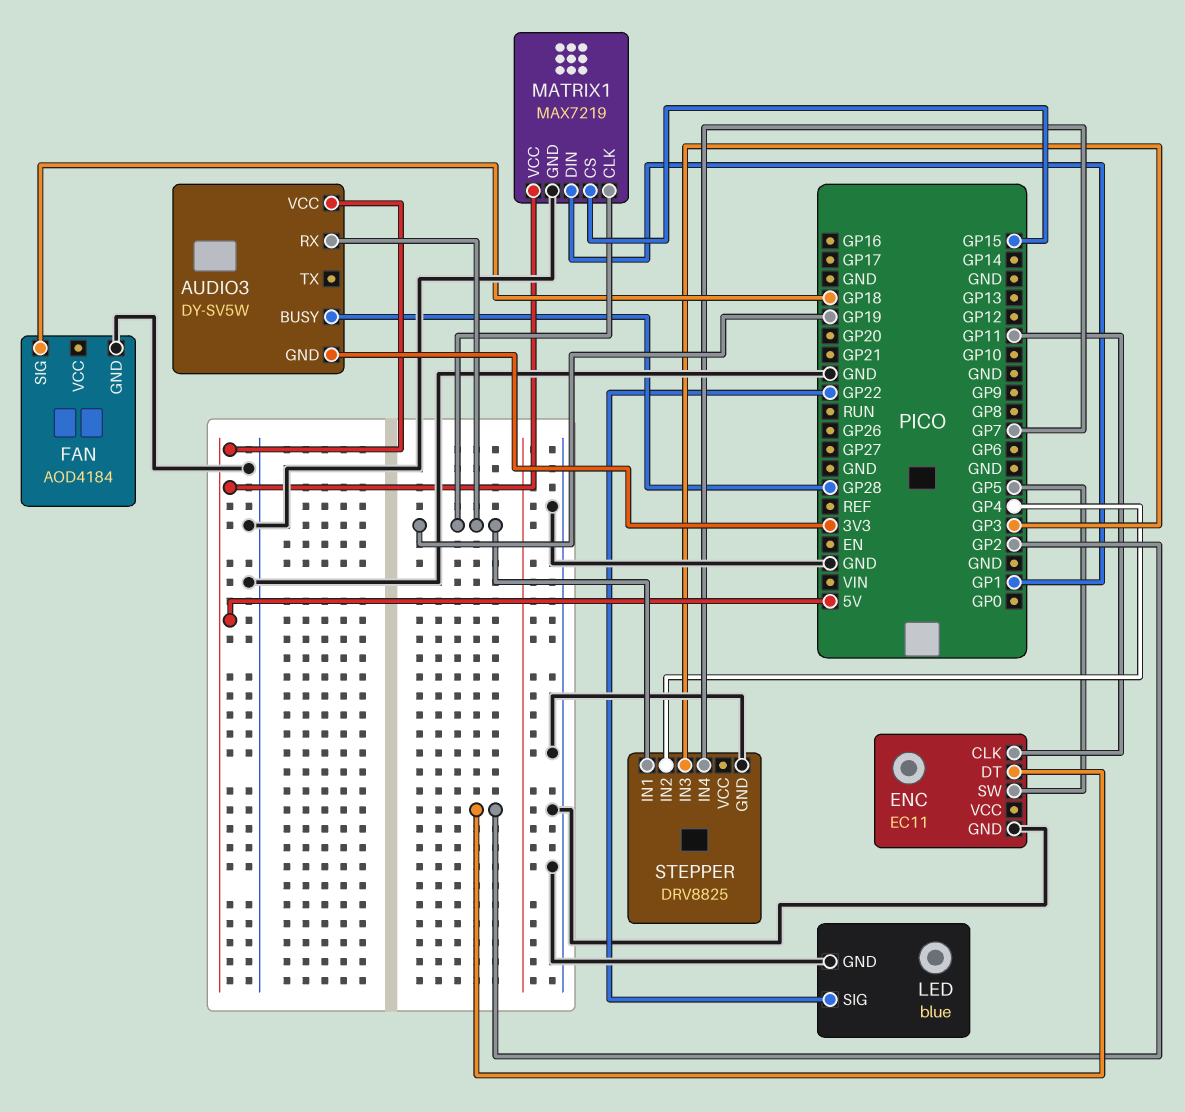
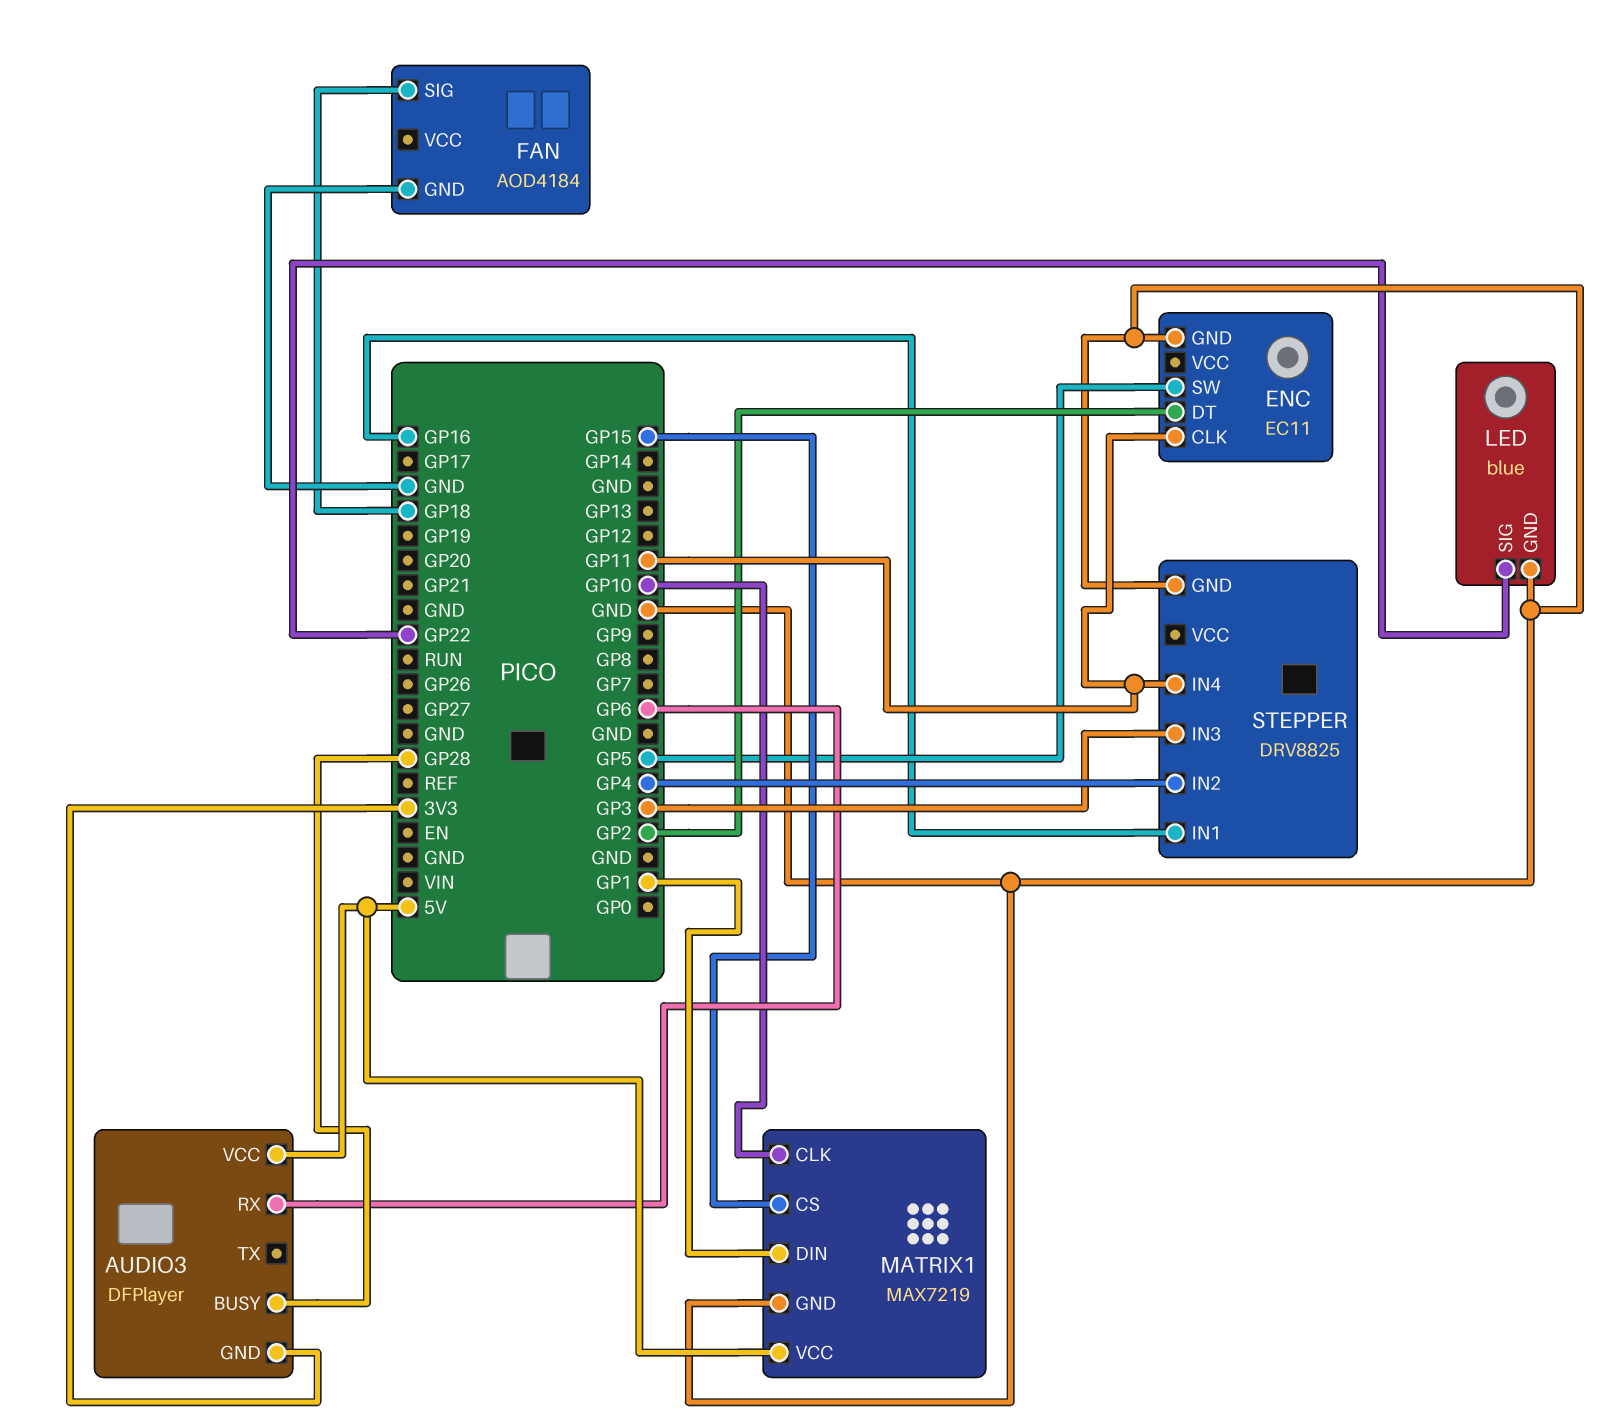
AUDIO3: DY-SV5W -> DFPlayer
AUDIO3 pin RX: GP19 -> GP6
MATRIX1 pin CLK: GP19 -> GP10
STEPPER pin IN1: GP19 -> GP16
STEPPER pin IN4: GP7 -> GP11

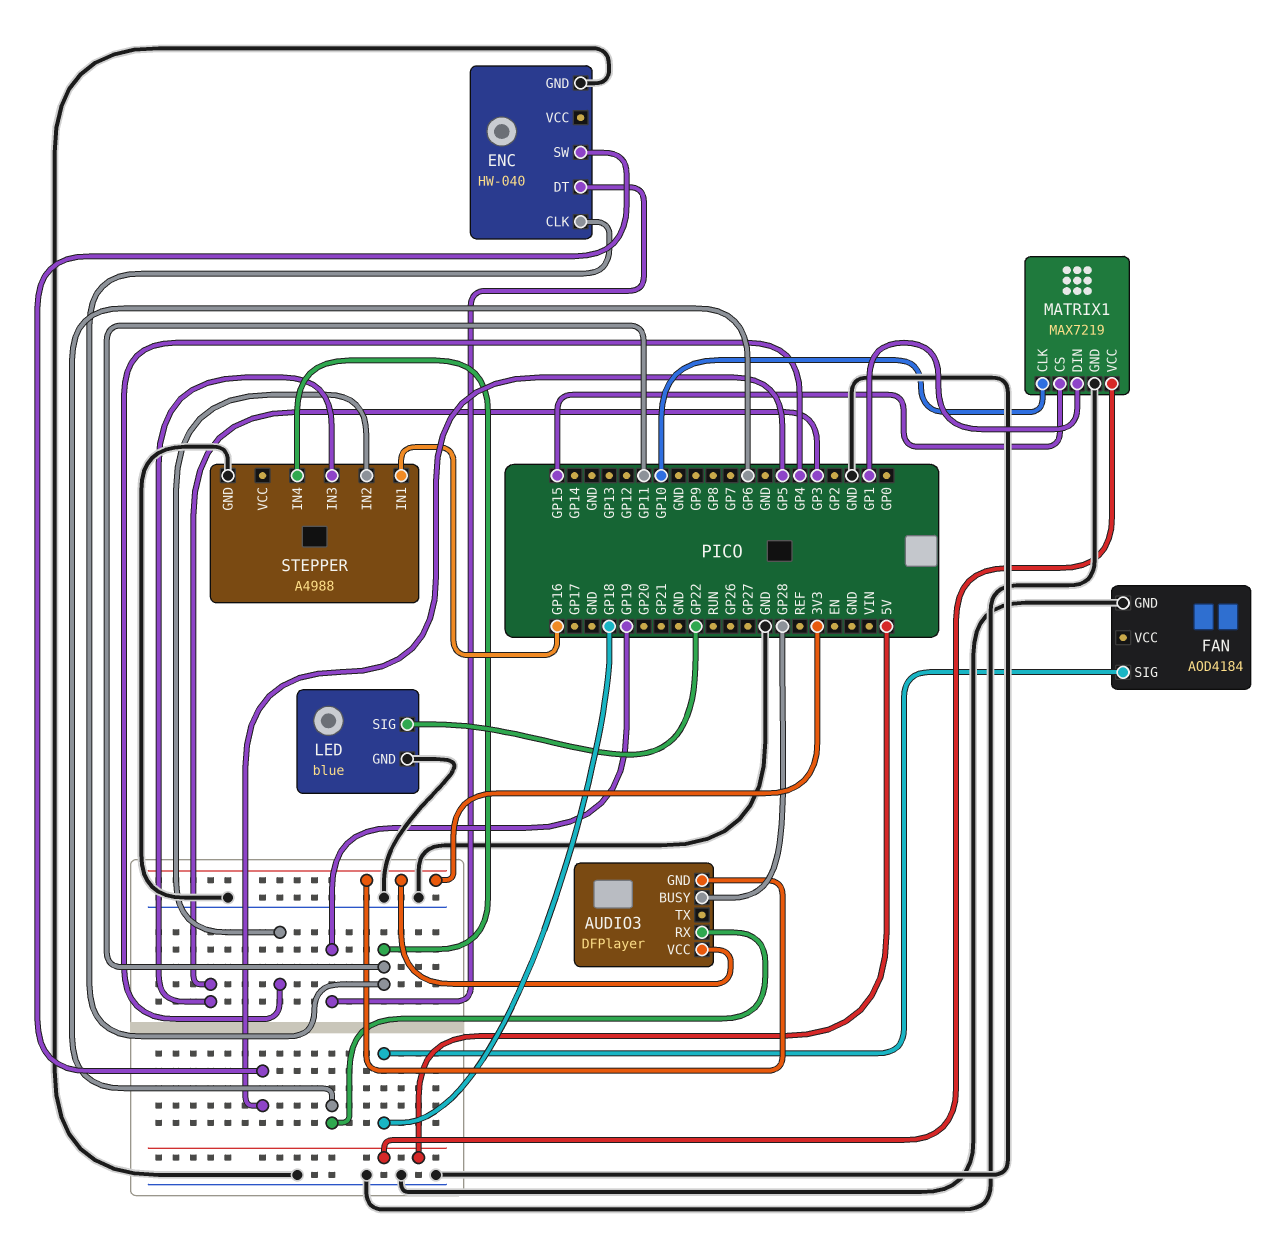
AUDIO3 pin VCC: 5V -> 3V3
ENC: EC11 -> HW-040
ENC pin DT: GP2 -> GP19
STEPPER: DRV8825 -> A4988

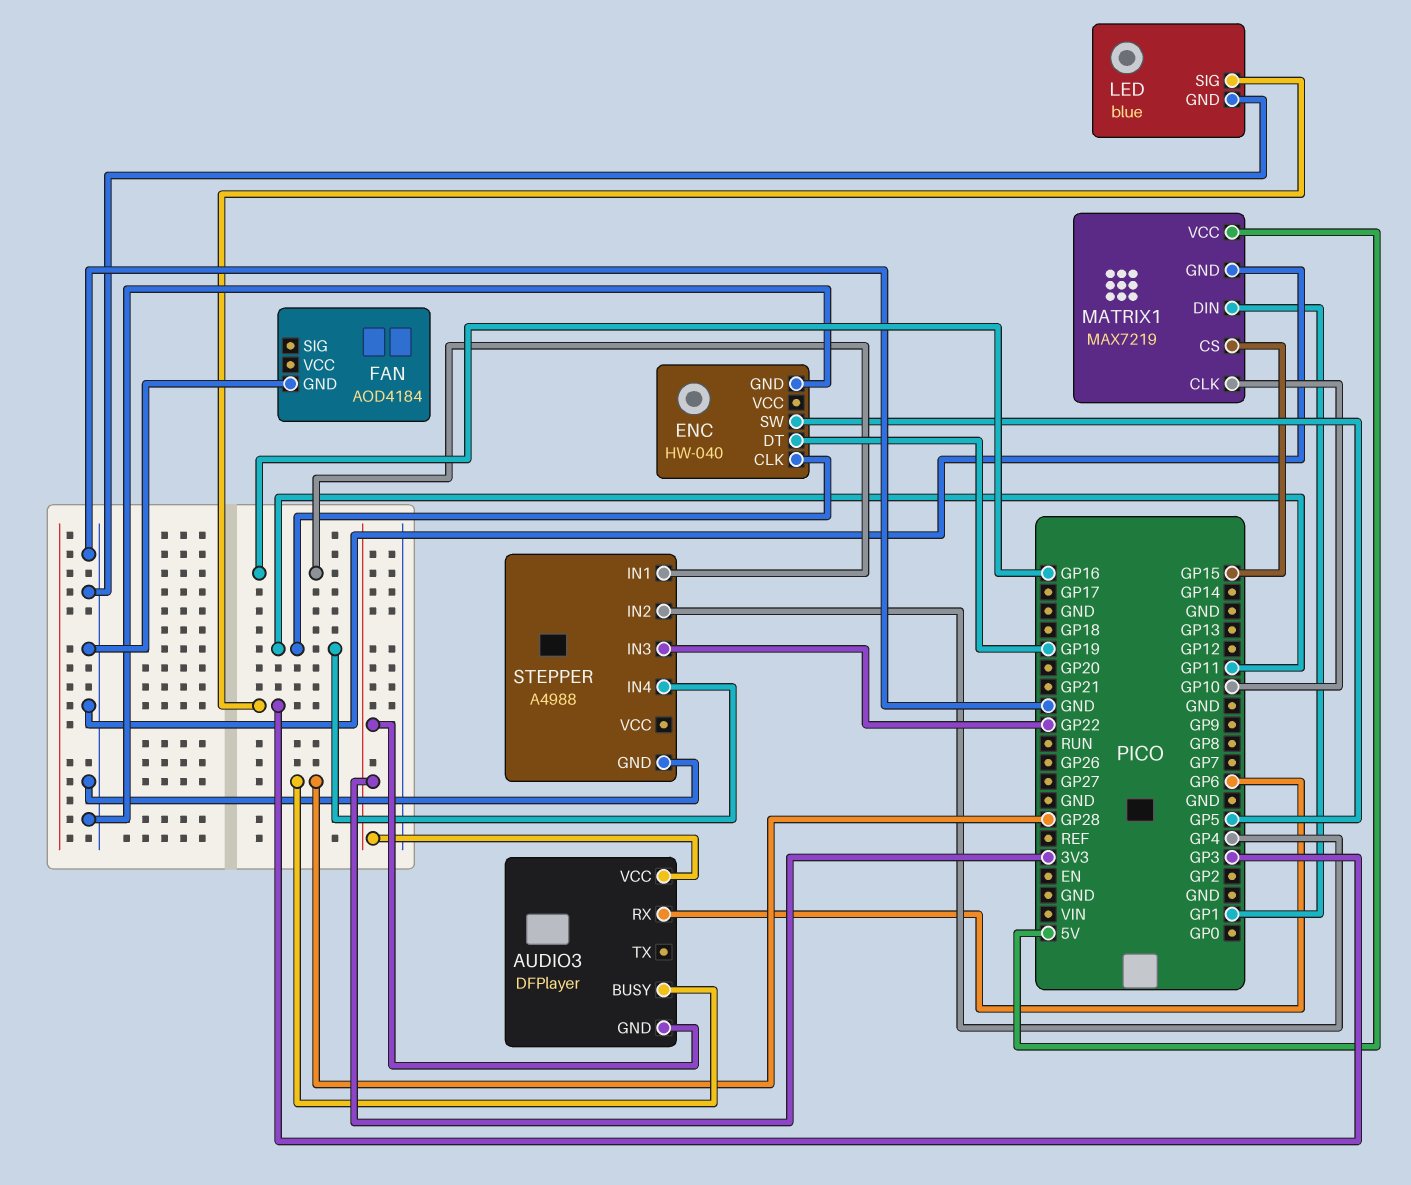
FAN pin SIG: GP18 -> none
LED pin SIG: GP22 -> GP3
STEPPER pin IN3: GP3 -> GP22

